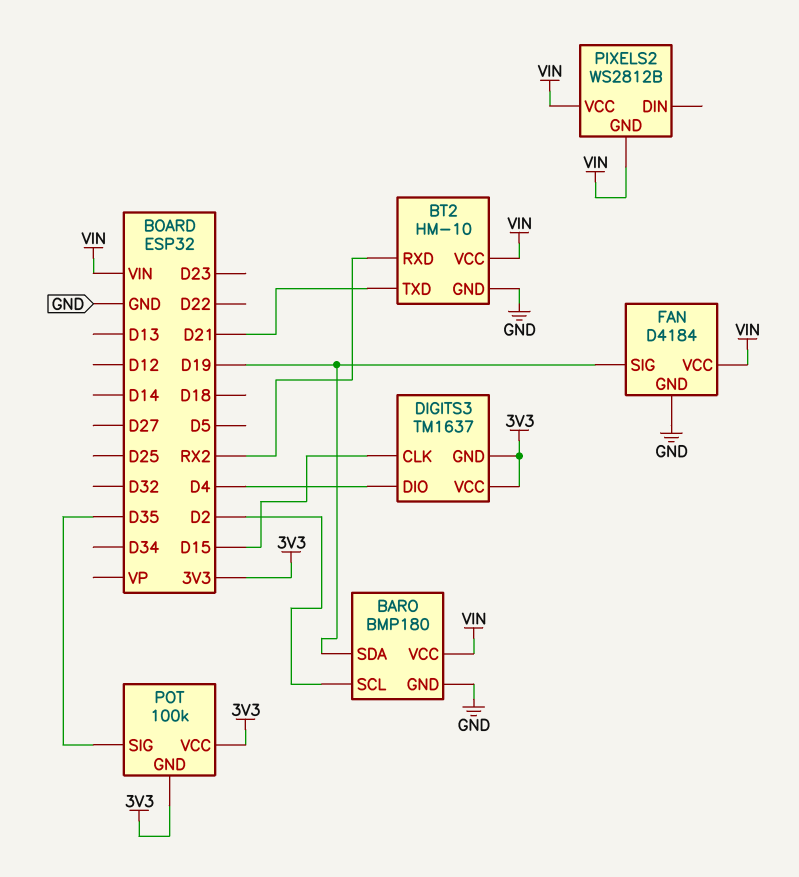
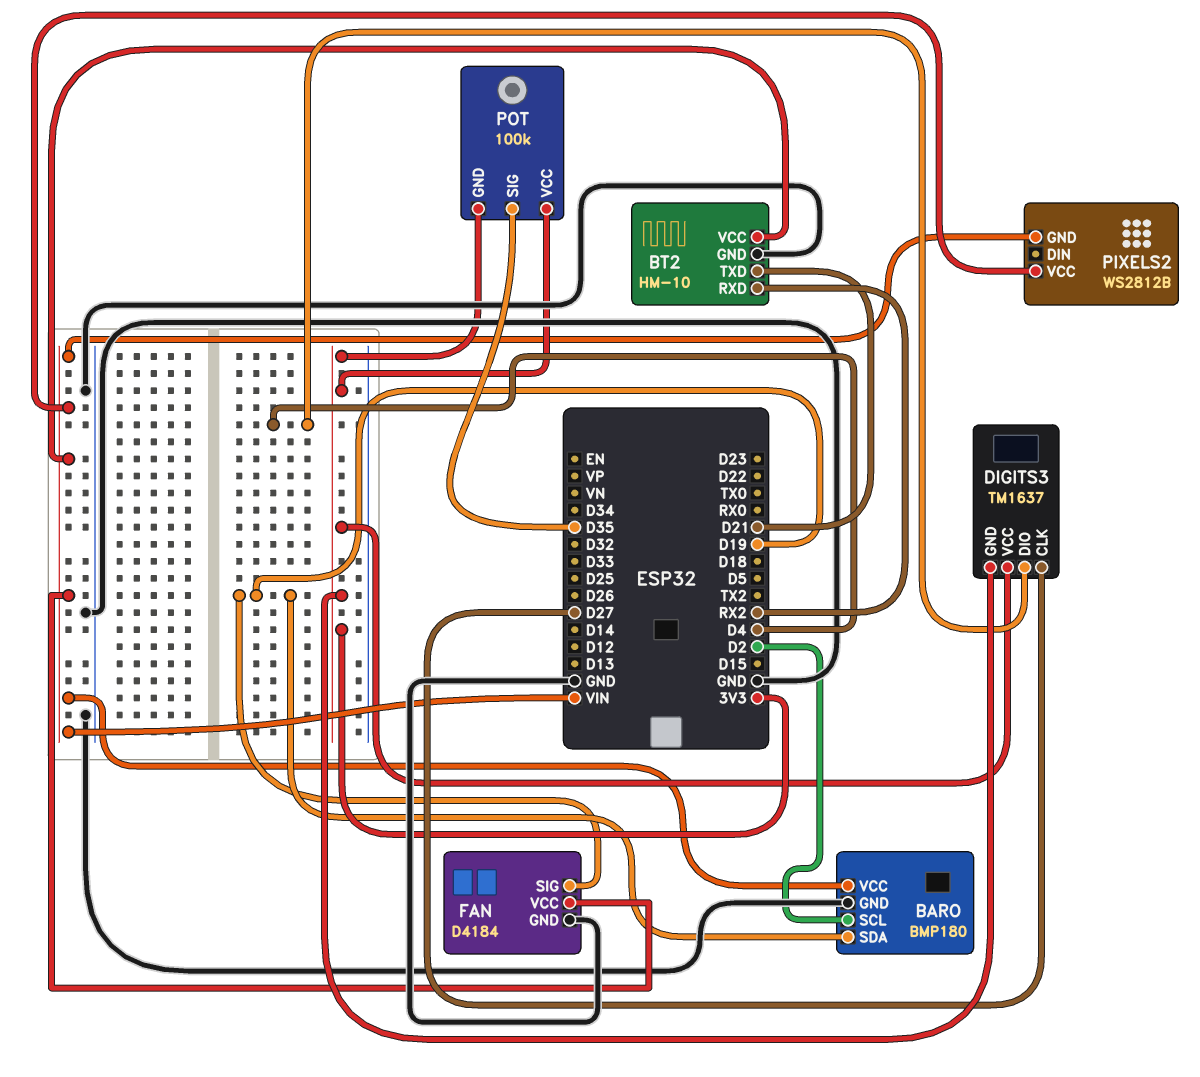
DIGITS3 pin CLK: D15 -> D27

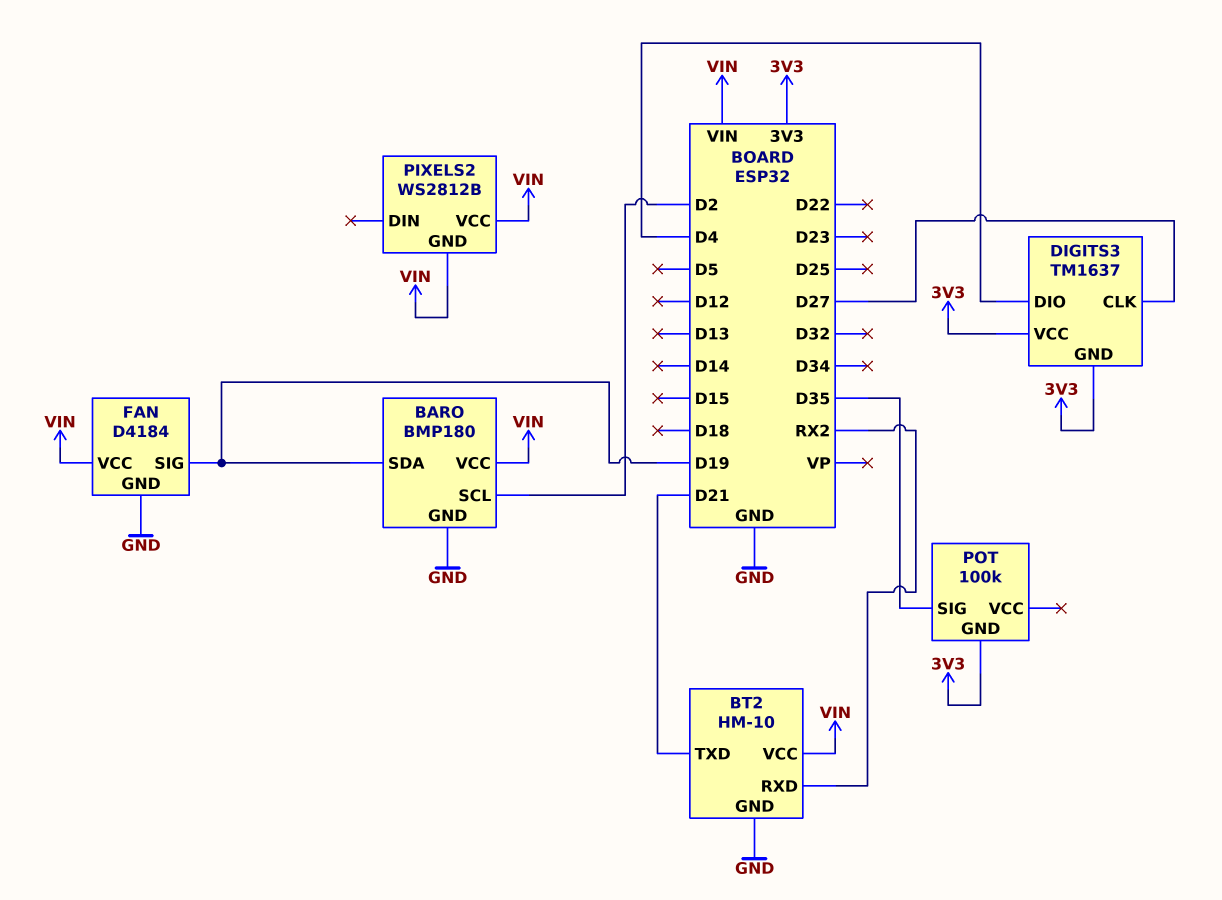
POT pin VCC: 3V3 -> none

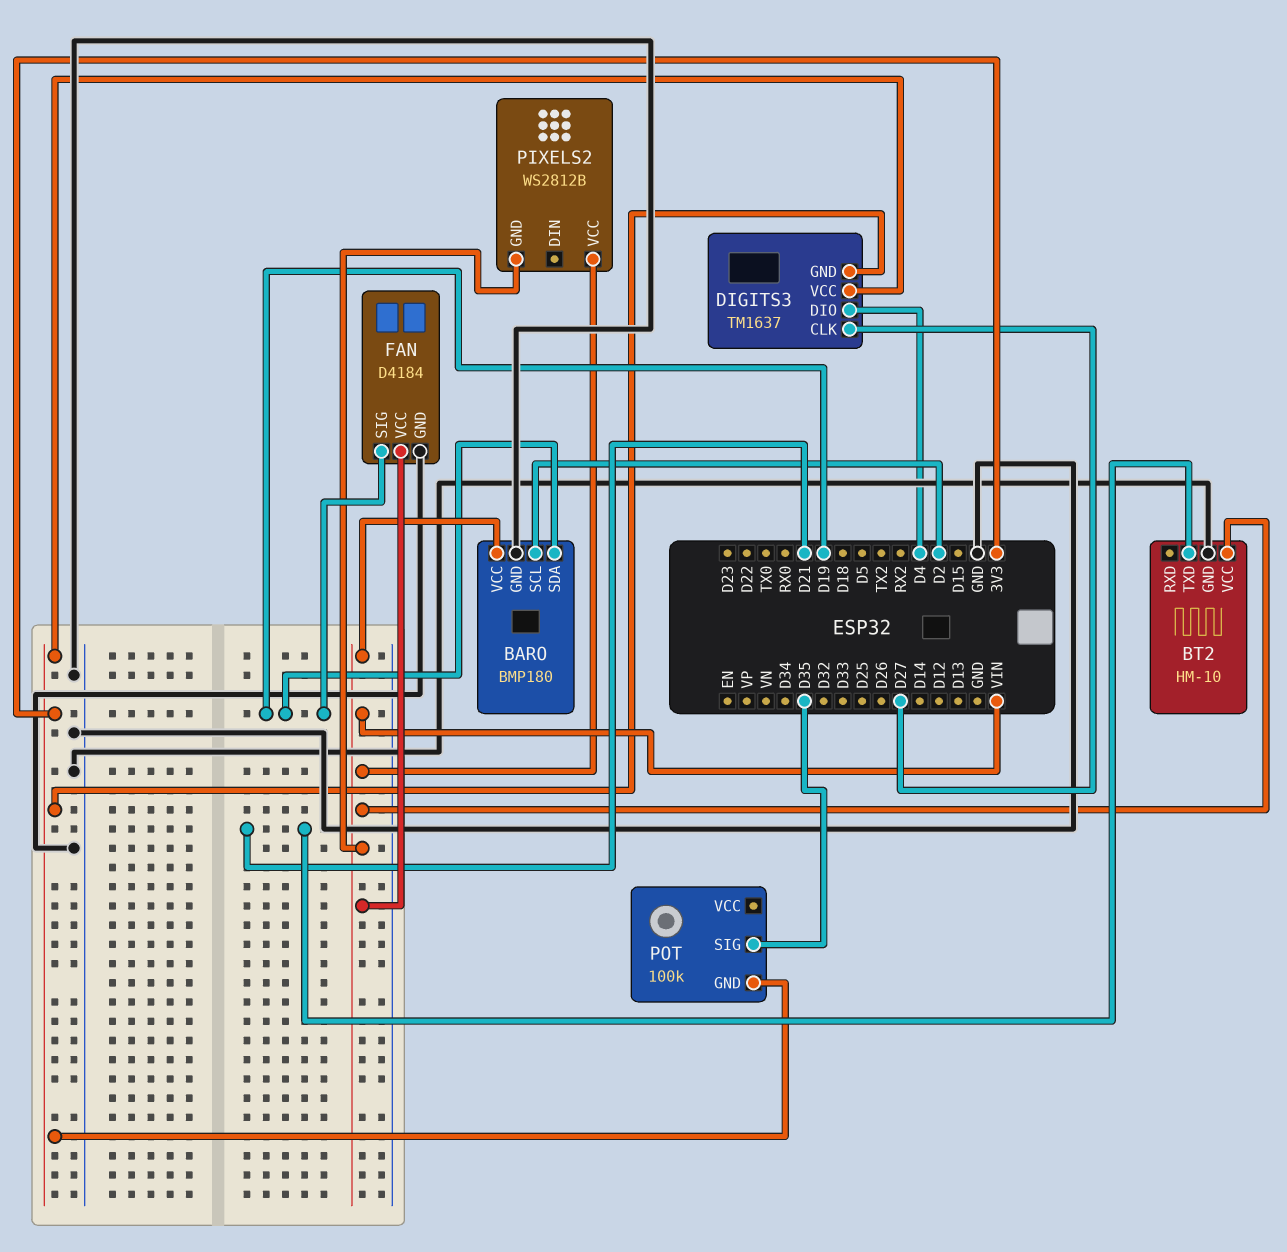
BT2 pin RXD: RX2 -> none

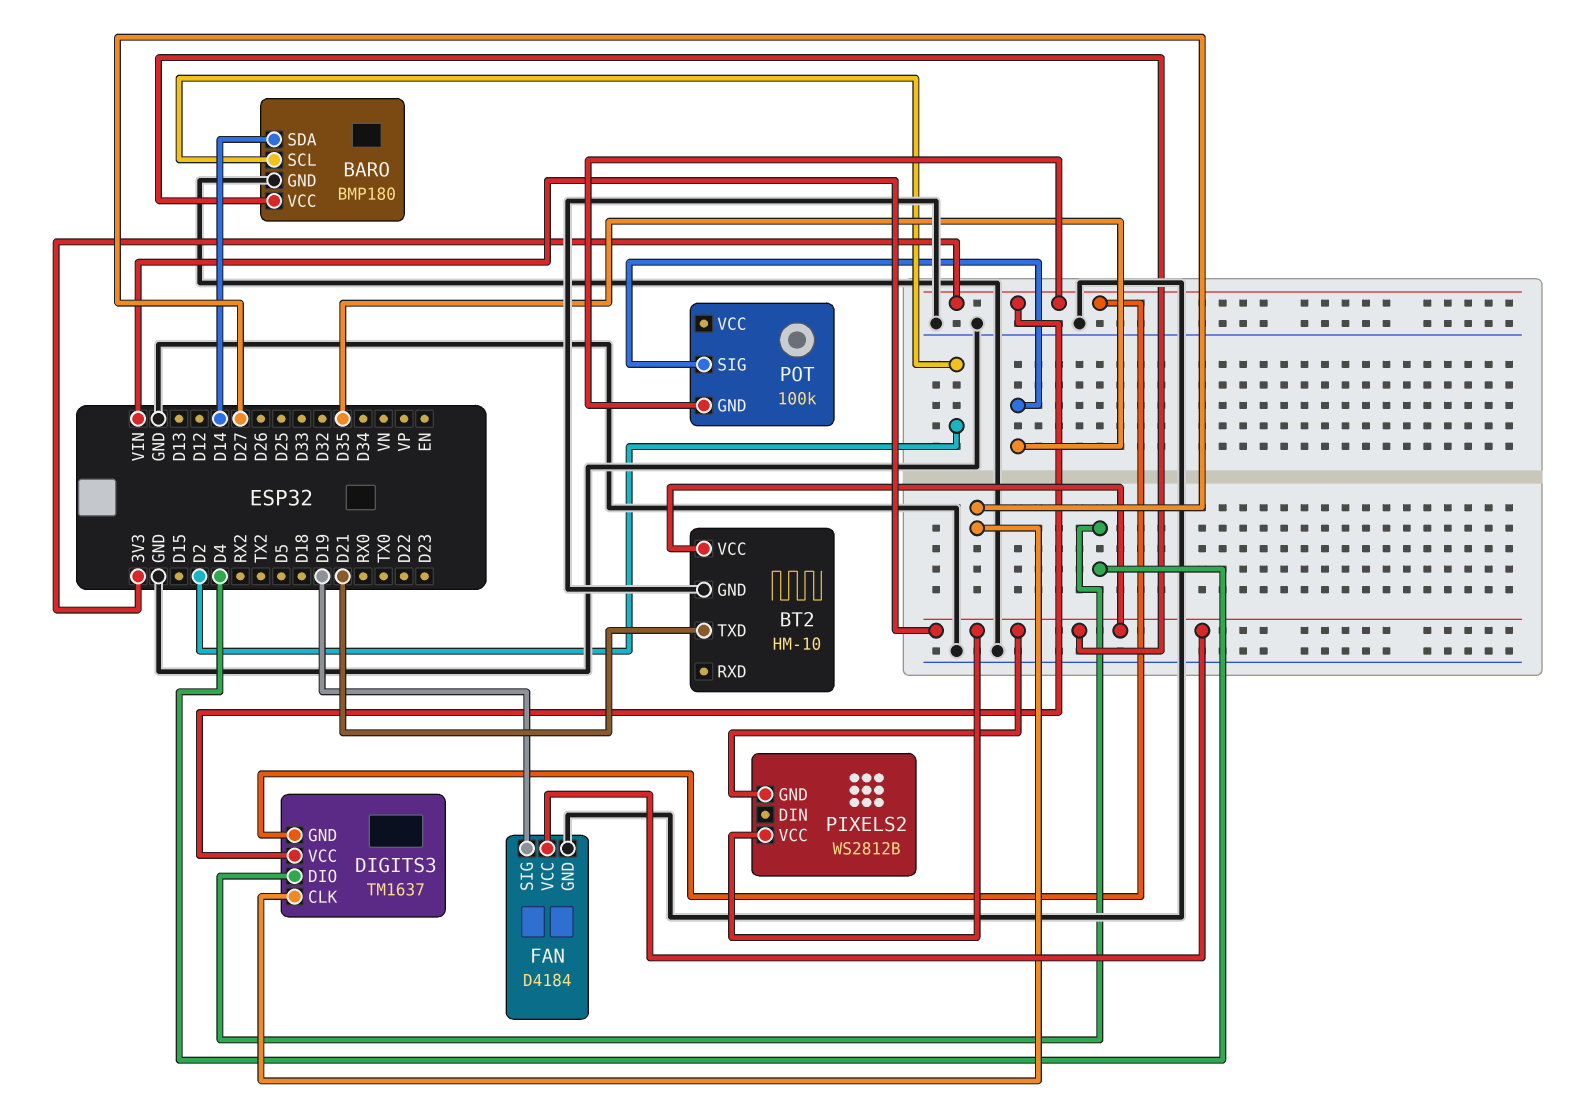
BARO pin SDA: D19 -> D14

